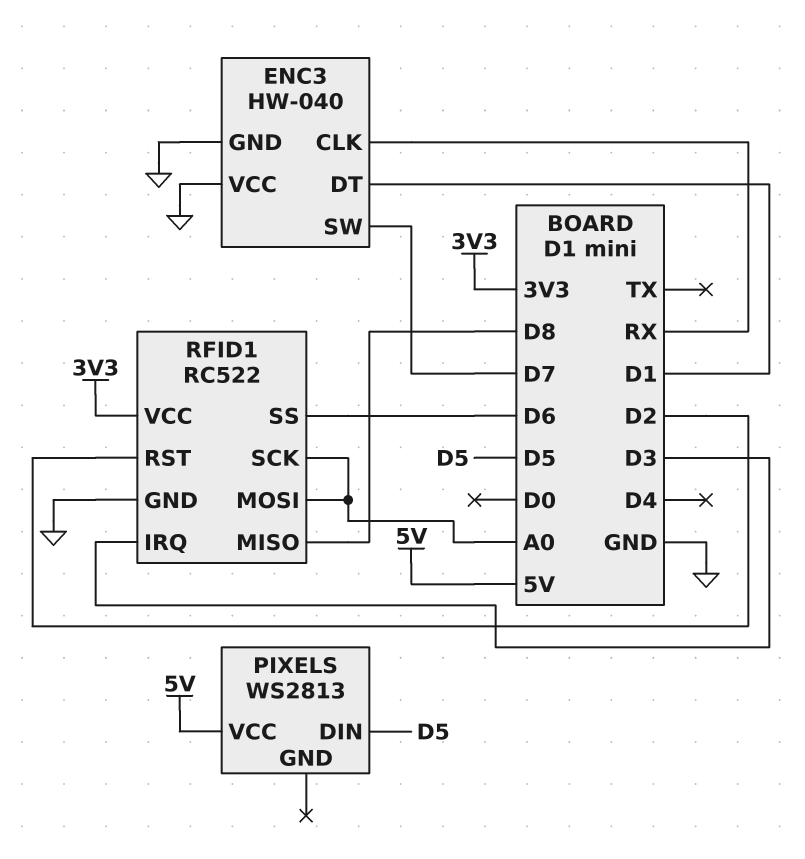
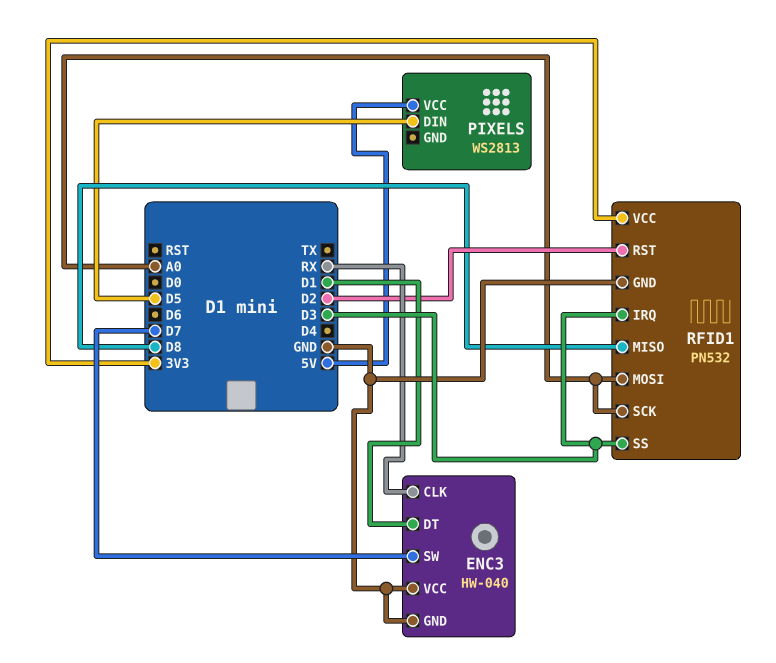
RFID1: RC522 -> PN532
RFID1 pin SS: D6 -> D3

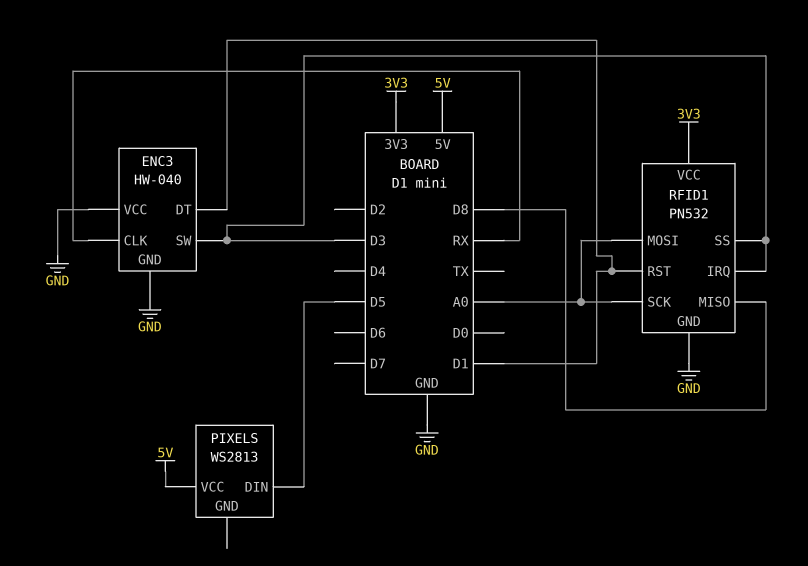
ENC3 pin SW: D7 -> D3
RFID1 pin RST: D2 -> D1

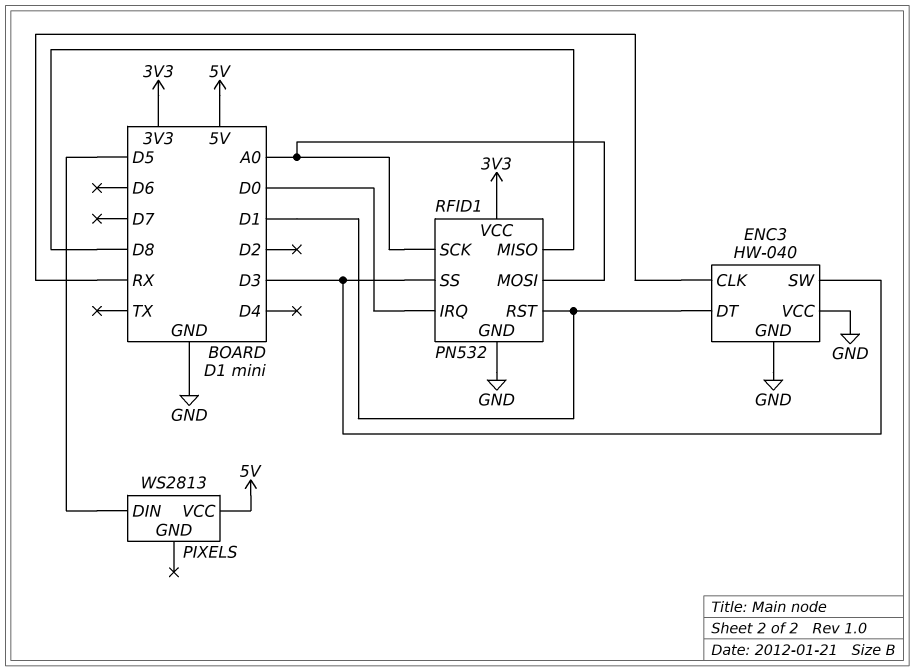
RFID1 pin IRQ: D3 -> D0

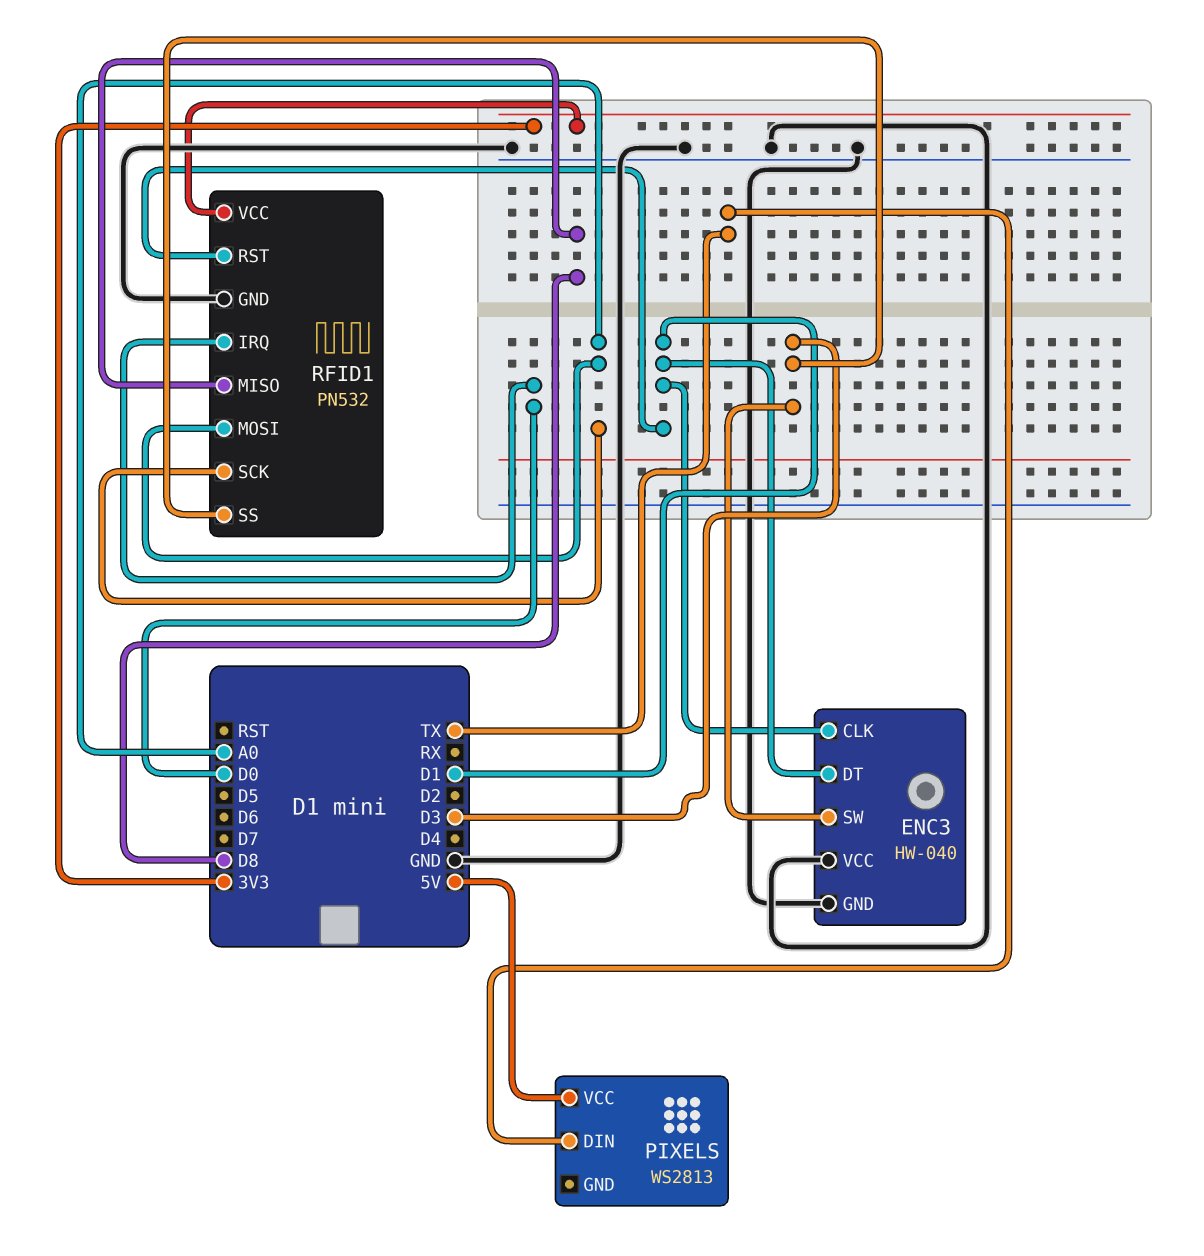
ENC3 pin CLK: RX -> D1
PIXELS pin DIN: D5 -> TX

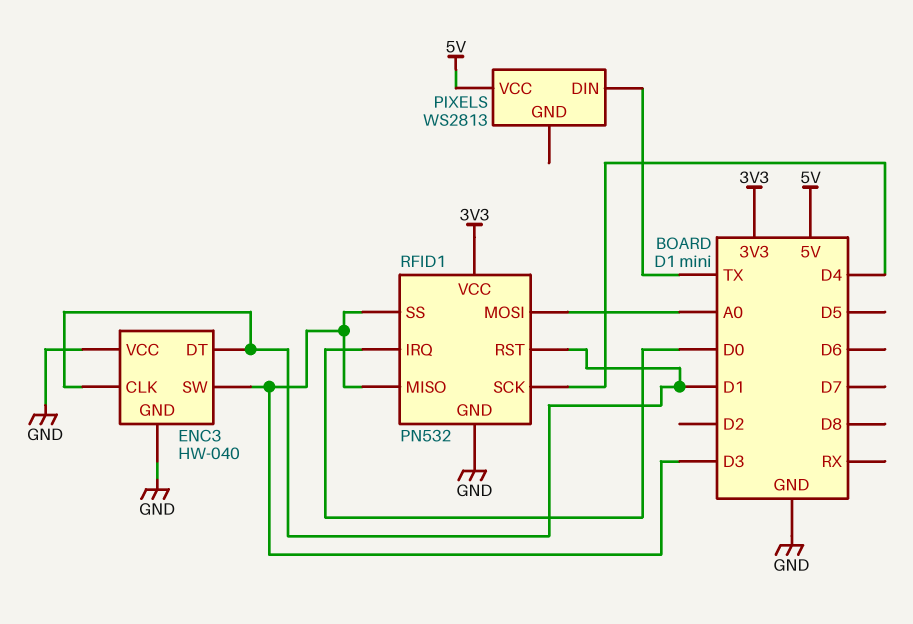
RFID1 pin MISO: D8 -> D3
RFID1 pin SCK: A0 -> D4

